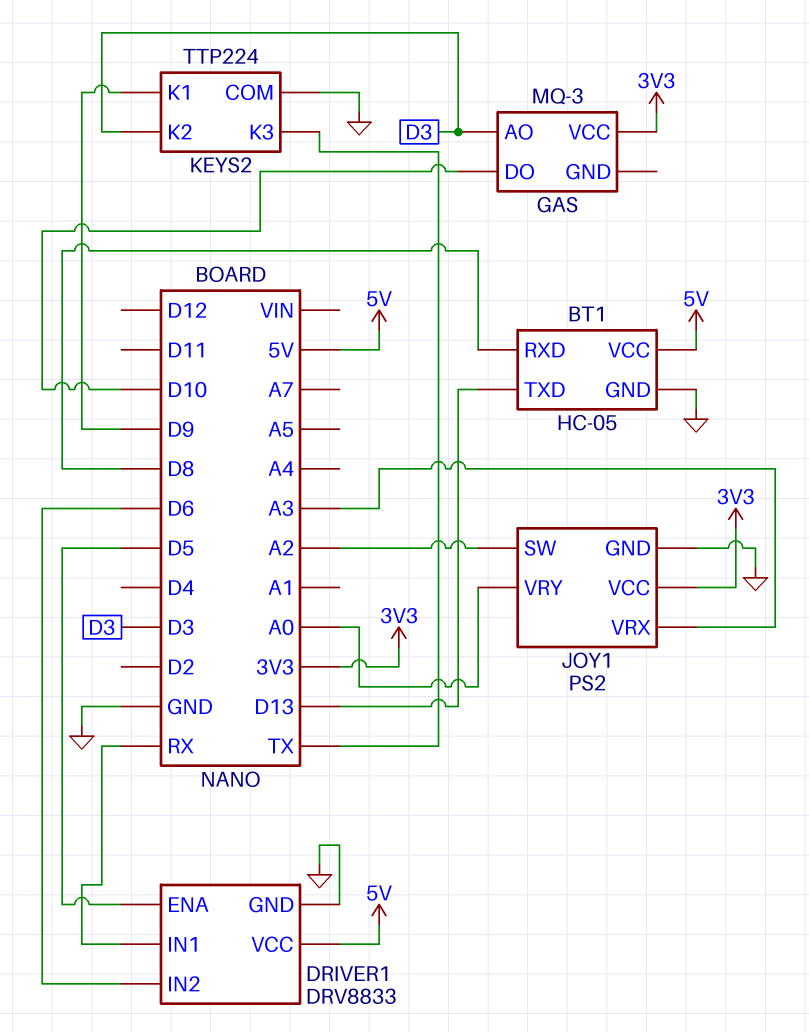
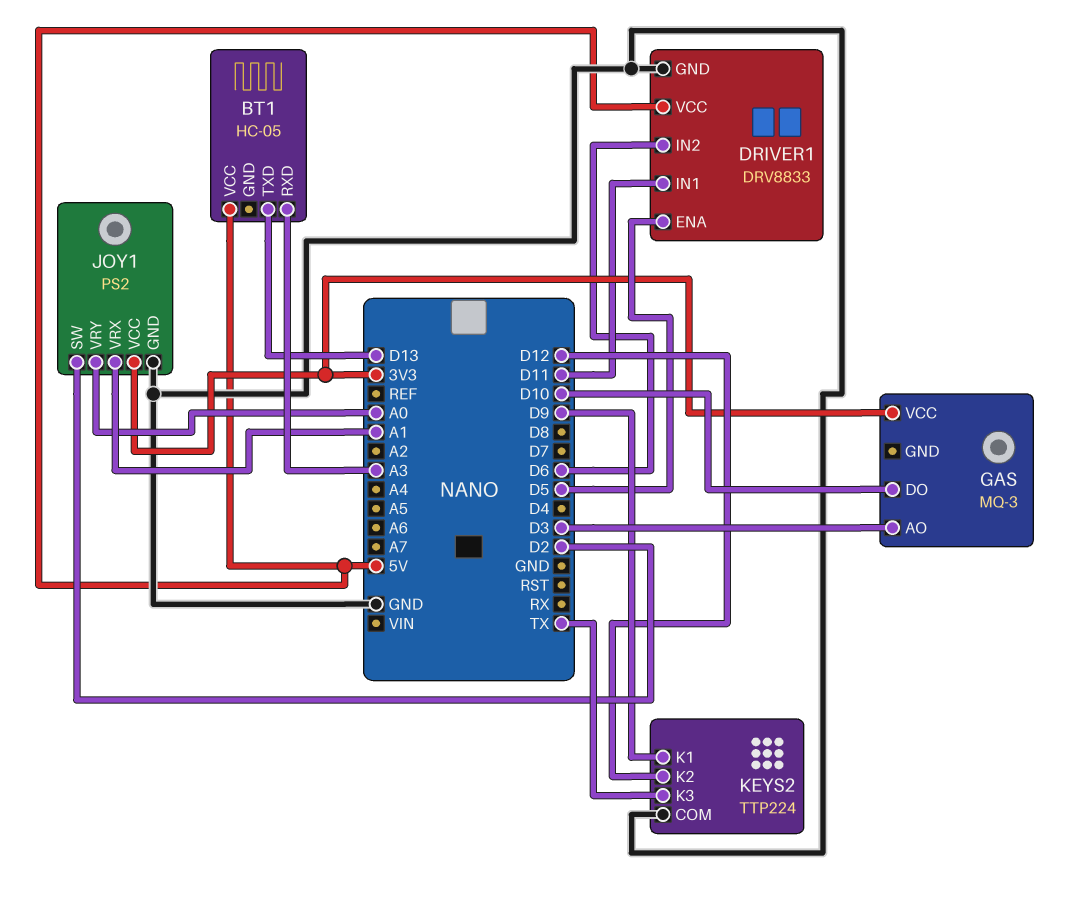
BT1 pin GND: GND -> none
BT1 pin RXD: D8 -> A3
DRIVER1 pin IN1: RX -> D11
JOY1 pin SW: A2 -> D2
JOY1 pin VRX: A3 -> A1
KEYS2 pin K2: D3 -> D12

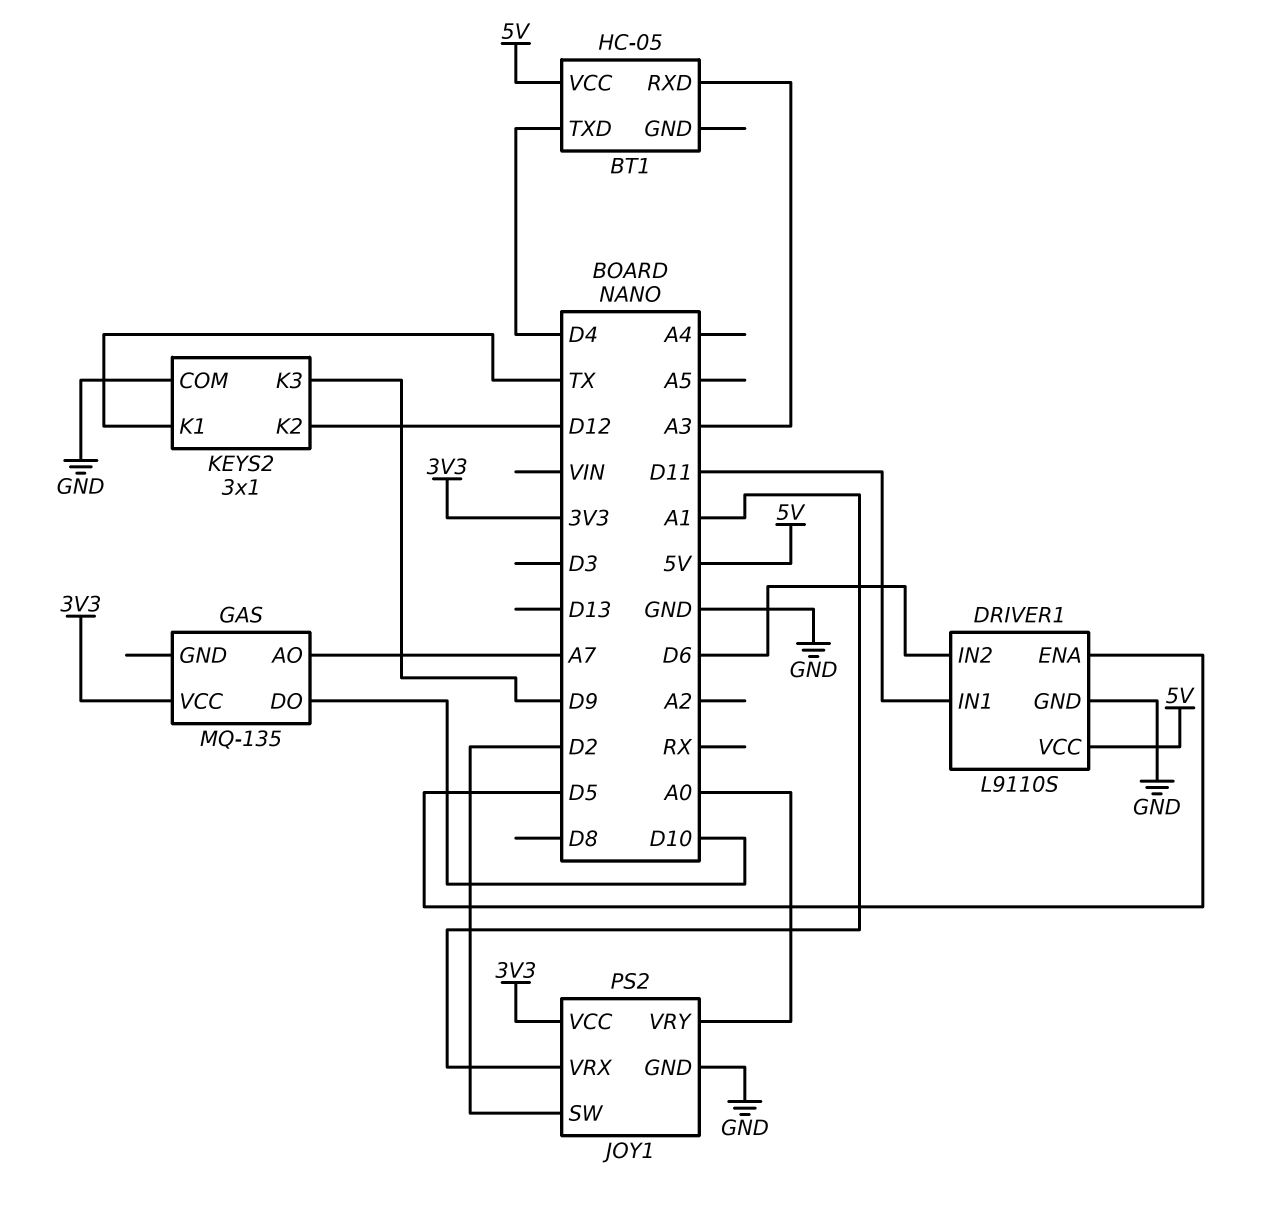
BT1 pin TXD: D13 -> D4
DRIVER1: DRV8833 -> L9110S
GAS: MQ-3 -> MQ-135
GAS pin AO: D3 -> A7
KEYS2: TTP224 -> 3x1
KEYS2 pin K1: D9 -> TX
KEYS2 pin K3: TX -> D9

